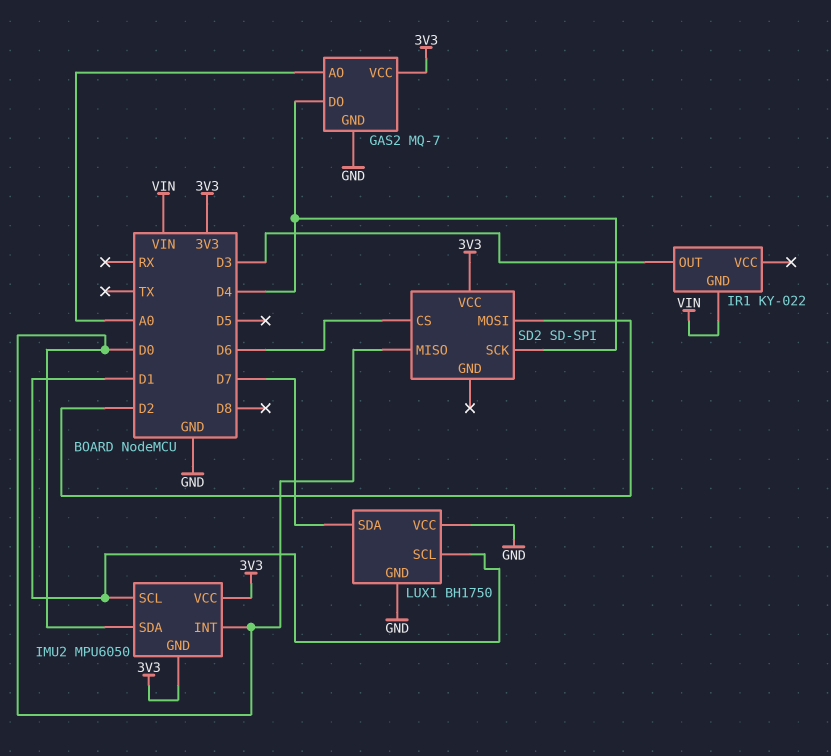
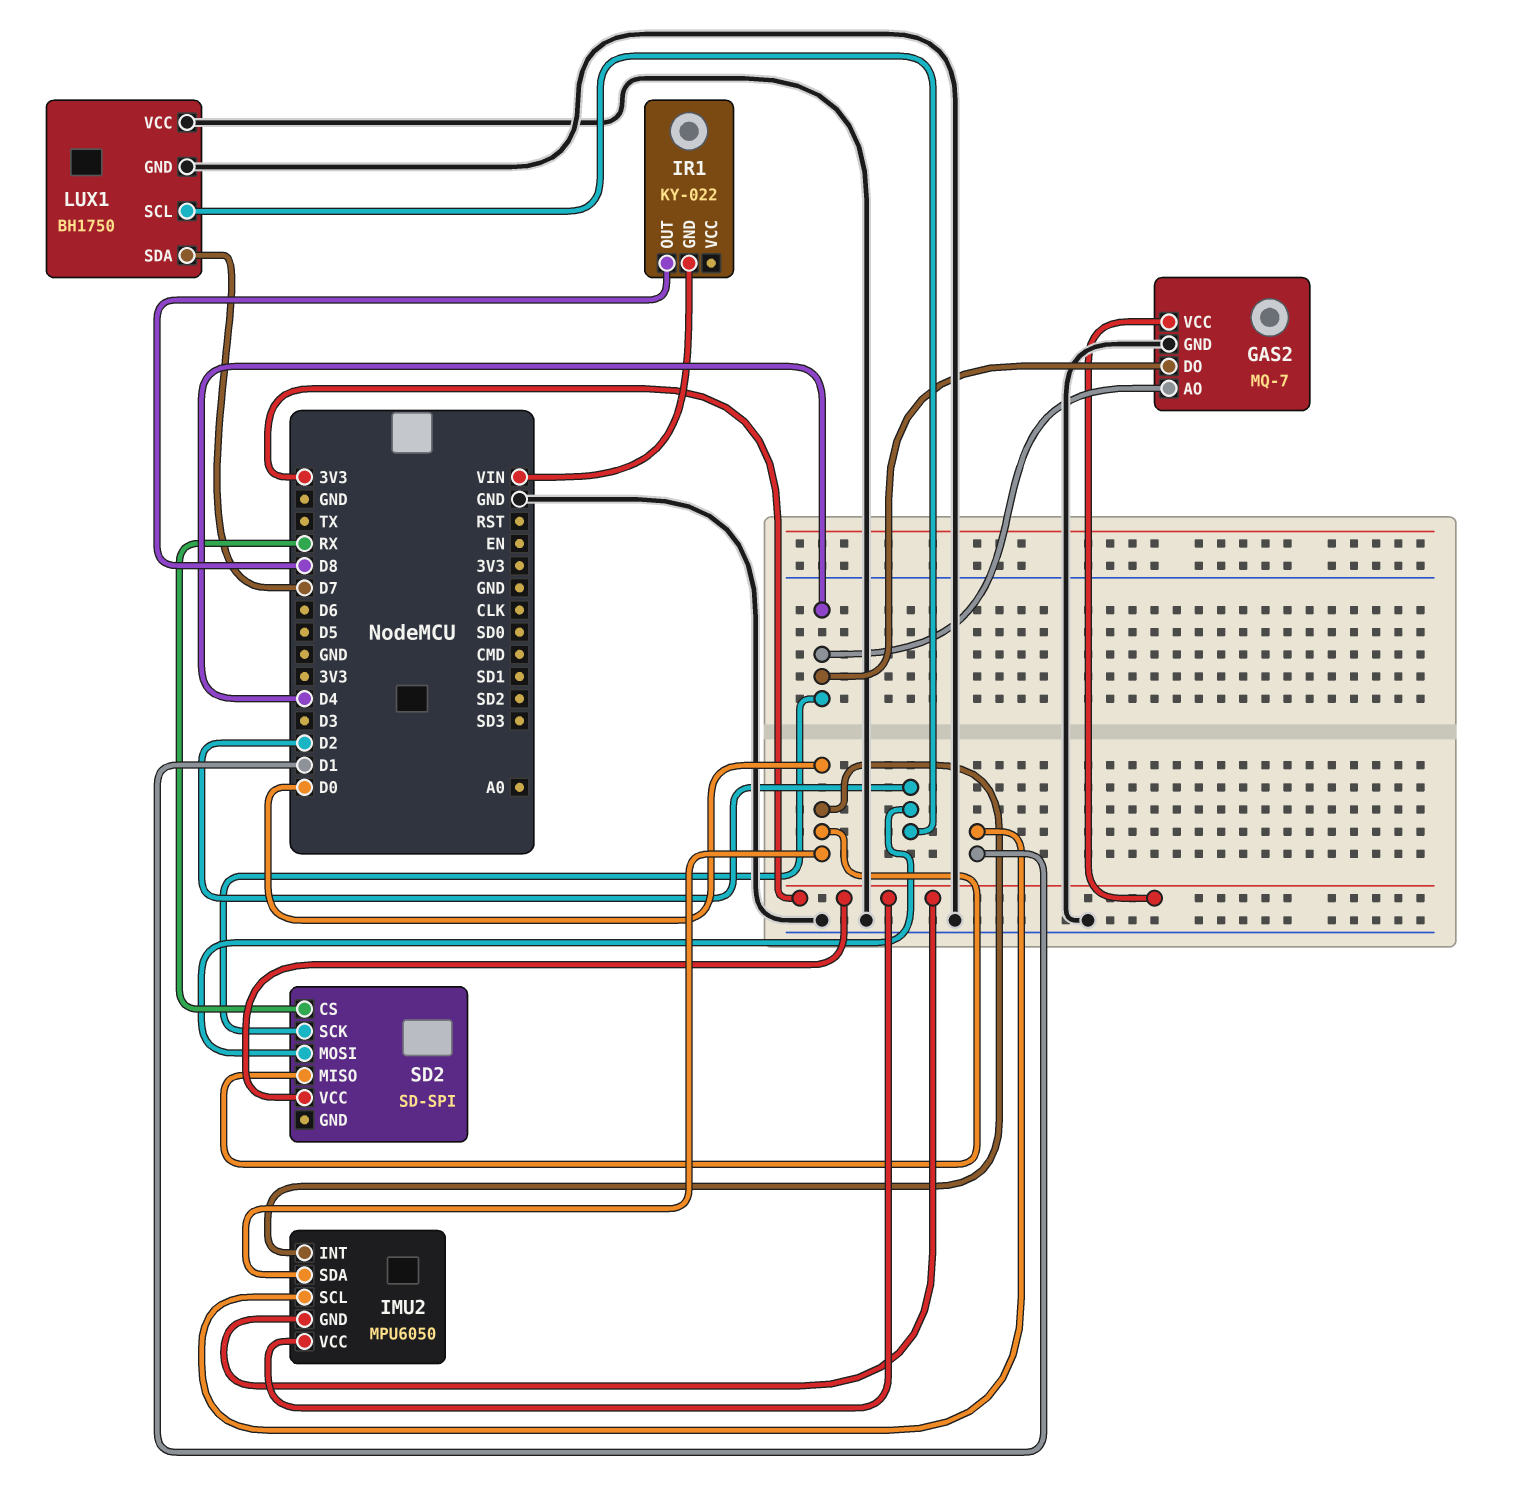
GAS2 pin AO: A0 -> D4
IR1 pin OUT: D3 -> D8
LUX1 pin SCL: D1 -> D2
SD2 pin CS: D6 -> RX

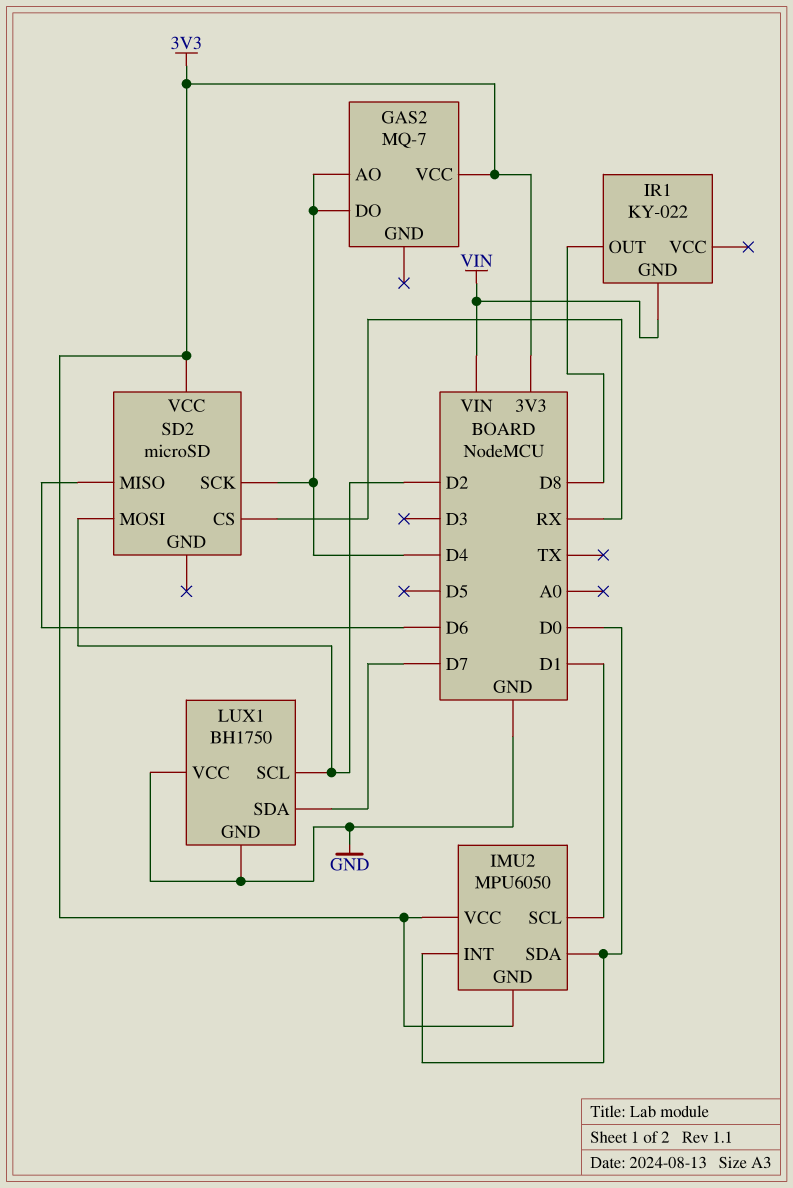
GAS2 pin GND: GND -> none
SD2: SD-SPI -> microSD
SD2 pin MISO: D0 -> D6

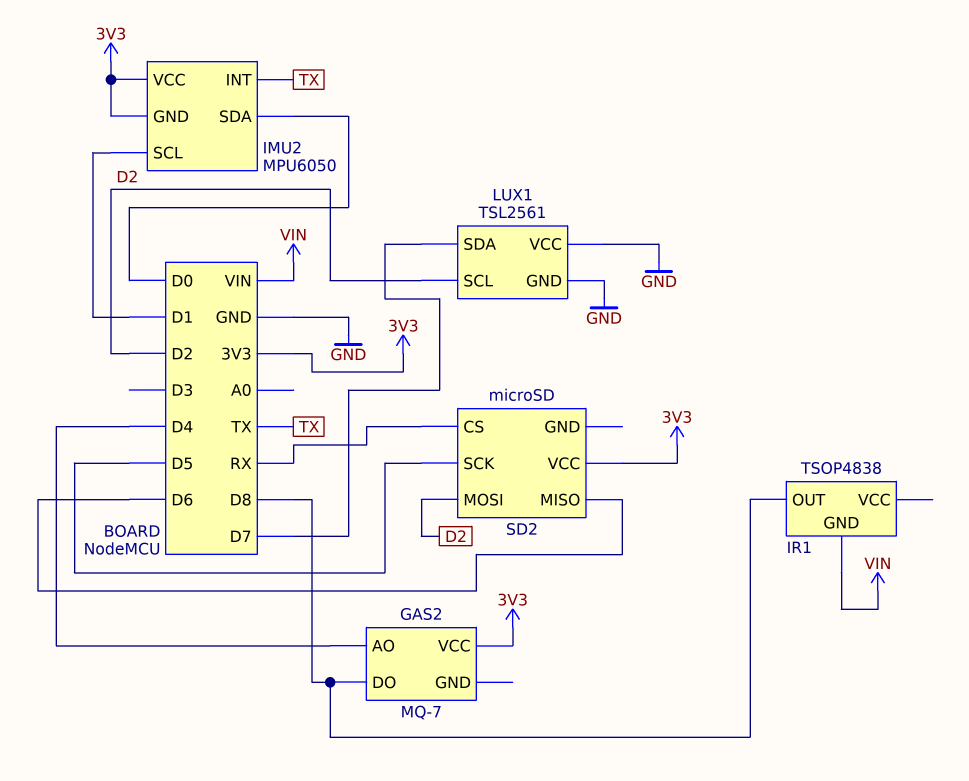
GAS2 pin DO: D4 -> D8
IMU2 pin INT: D0 -> TX
IR1: KY-022 -> TSOP4838
LUX1: BH1750 -> TSL2561
SD2 pin SCK: D4 -> D5

